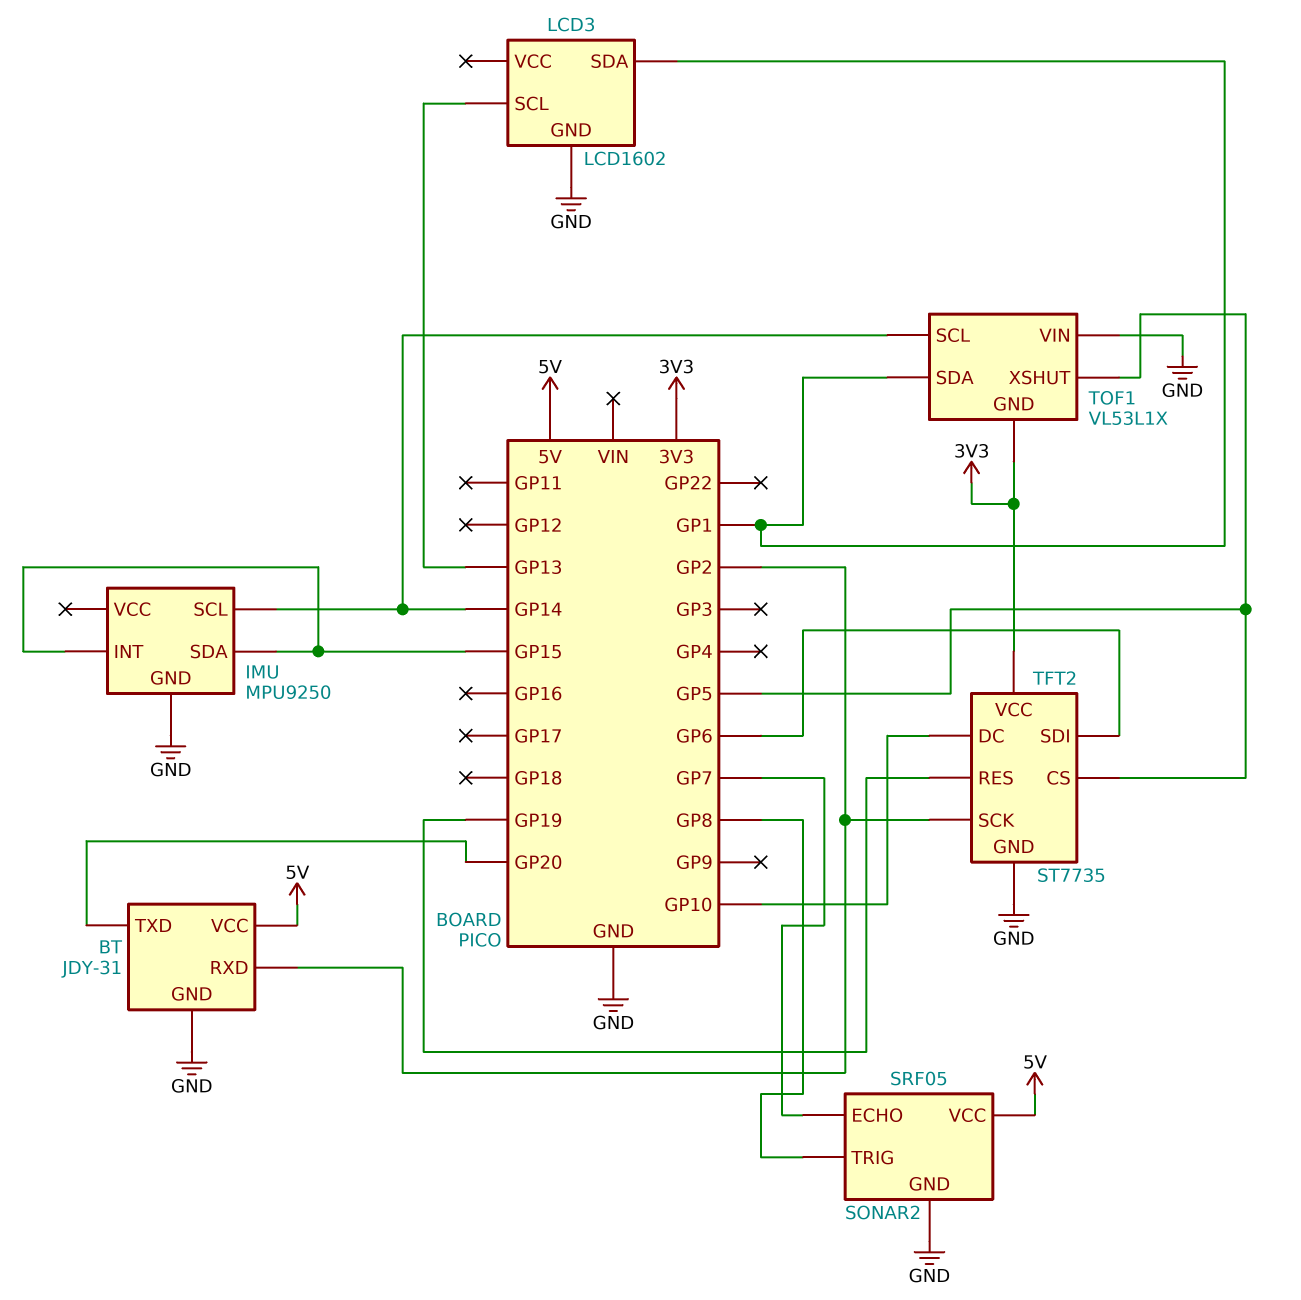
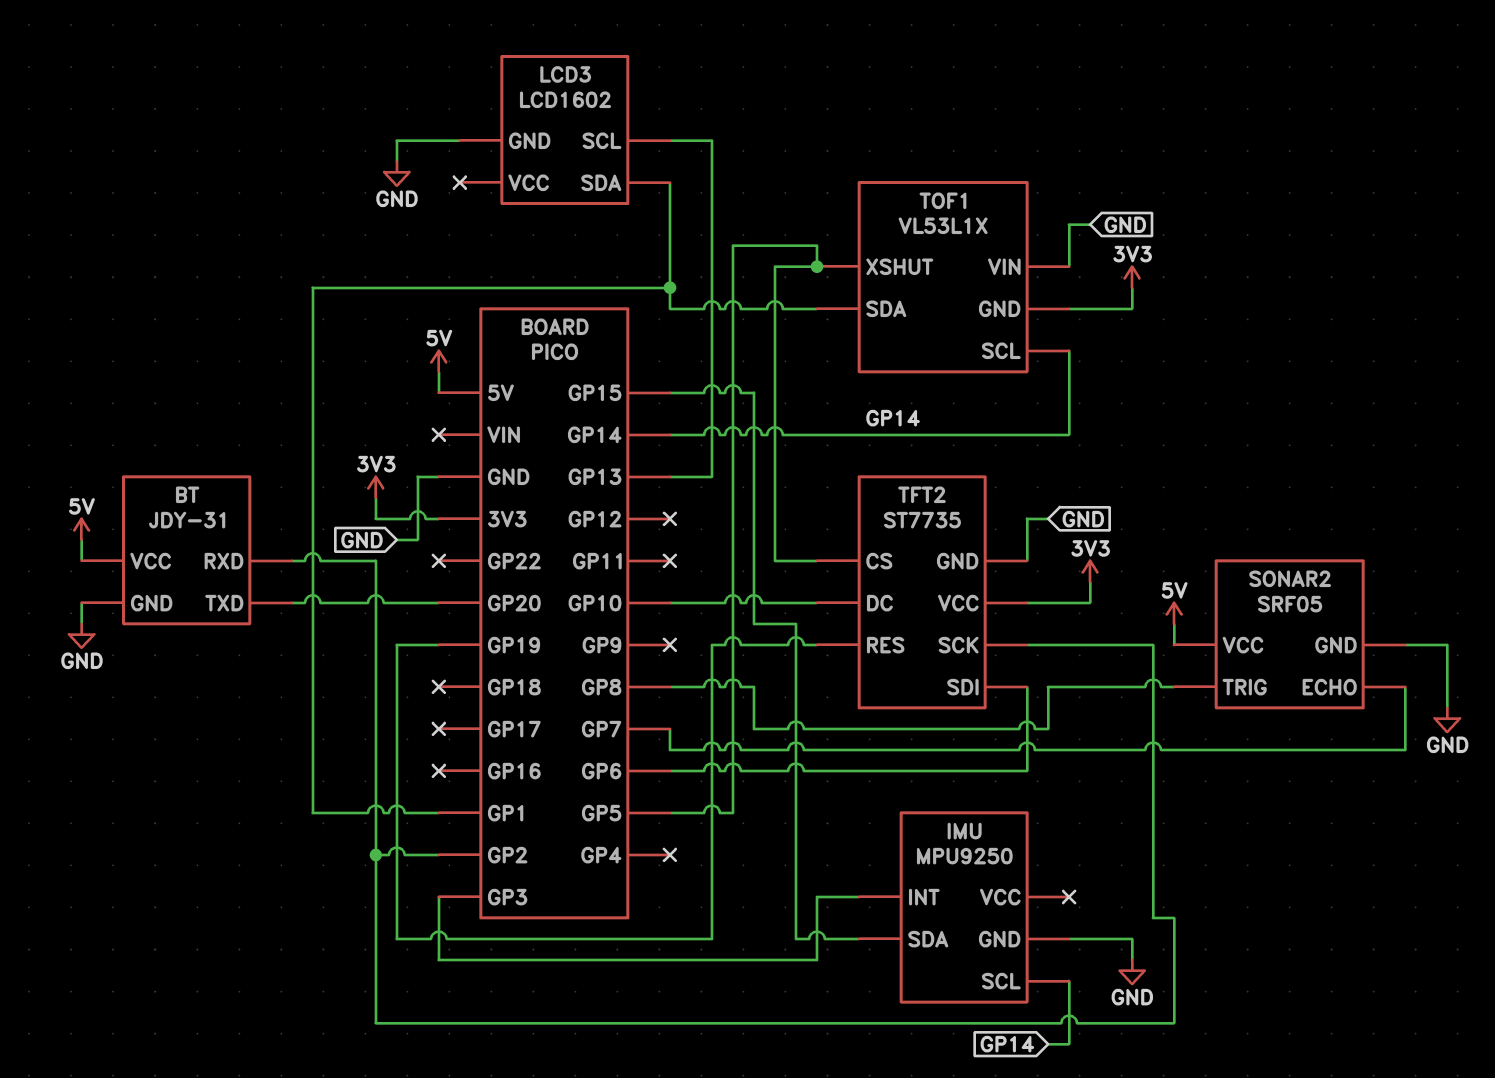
IMU pin INT: GP15 -> GP3

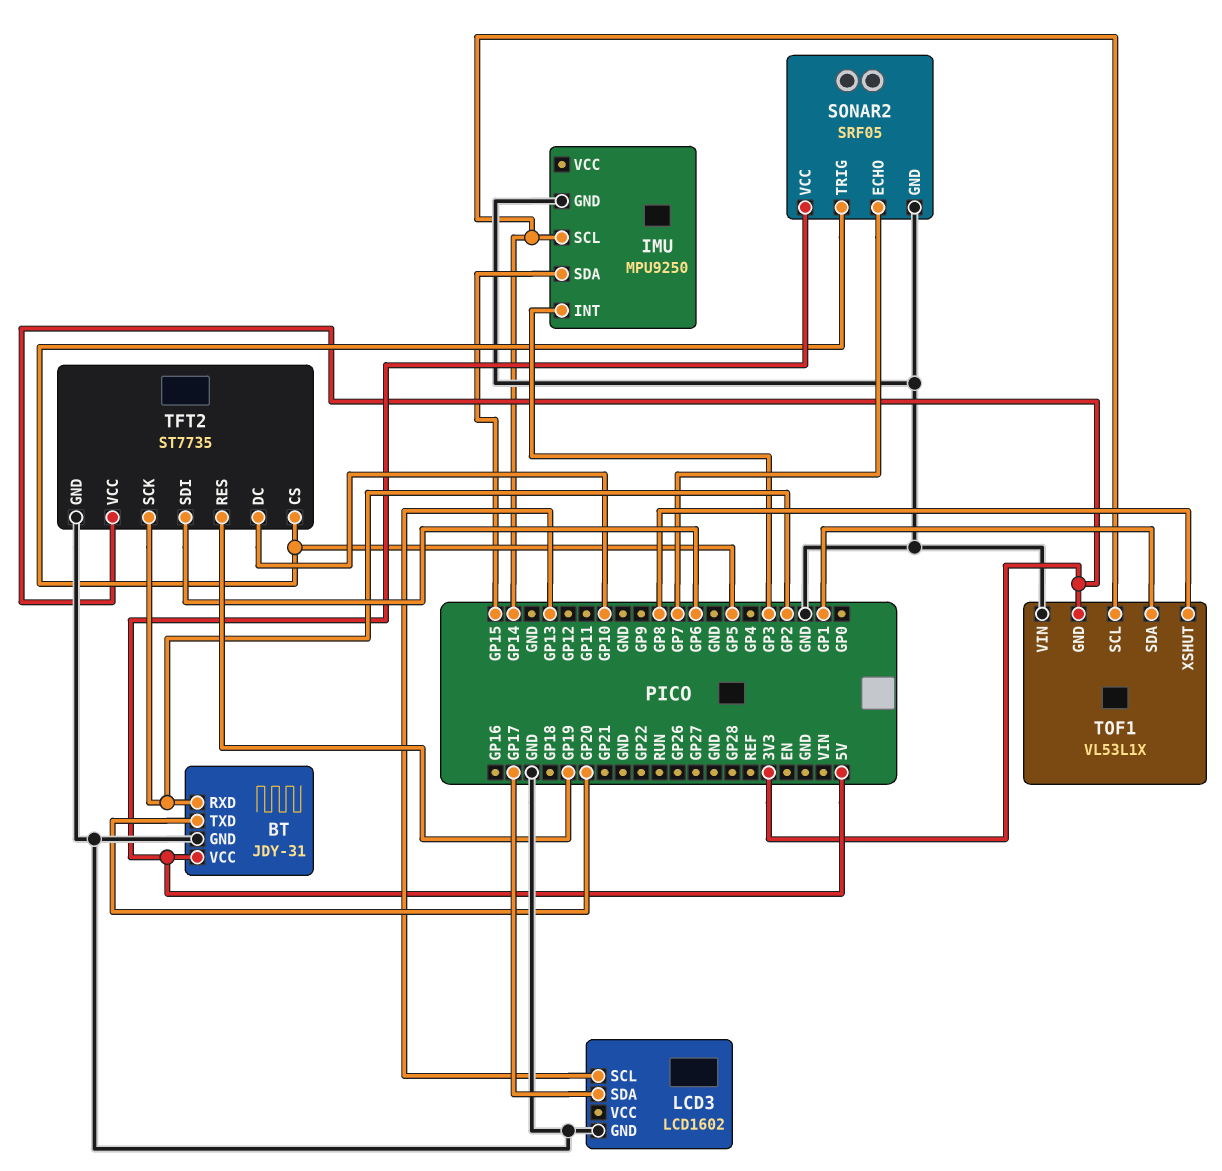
LCD3 pin SDA: GP1 -> GP17
SONAR2 pin TRIG: GP8 -> GP5
TOF1 pin XSHUT: GP5 -> GP8

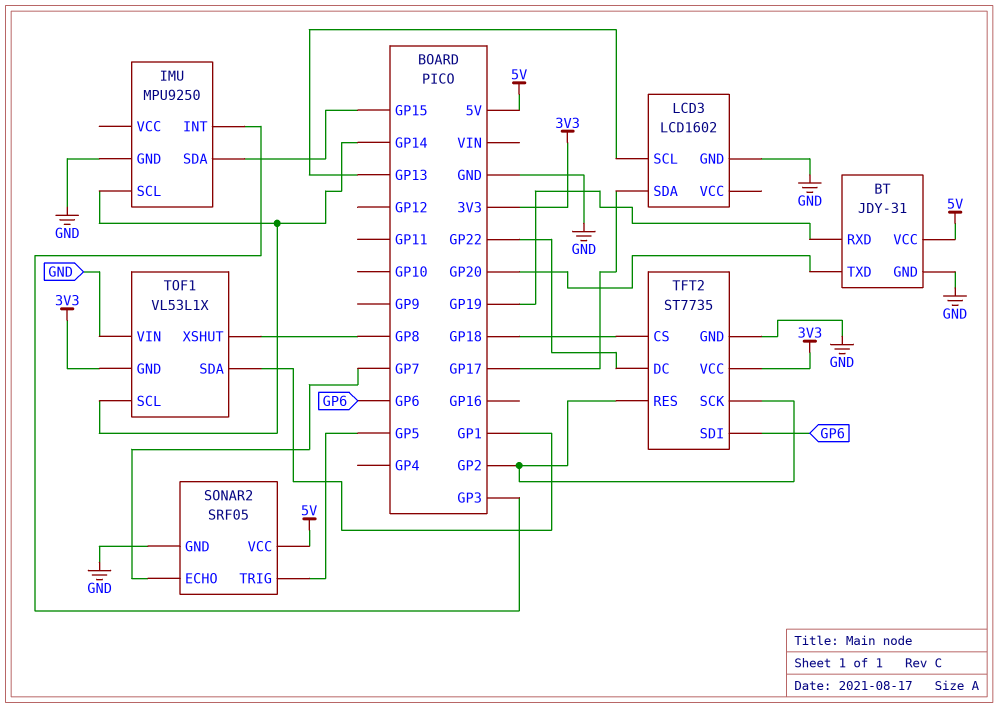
BT pin RXD: GP2 -> GP19
TFT2 pin CS: GP5 -> GP18
TFT2 pin DC: GP10 -> GP22
TFT2 pin RES: GP19 -> GP2

